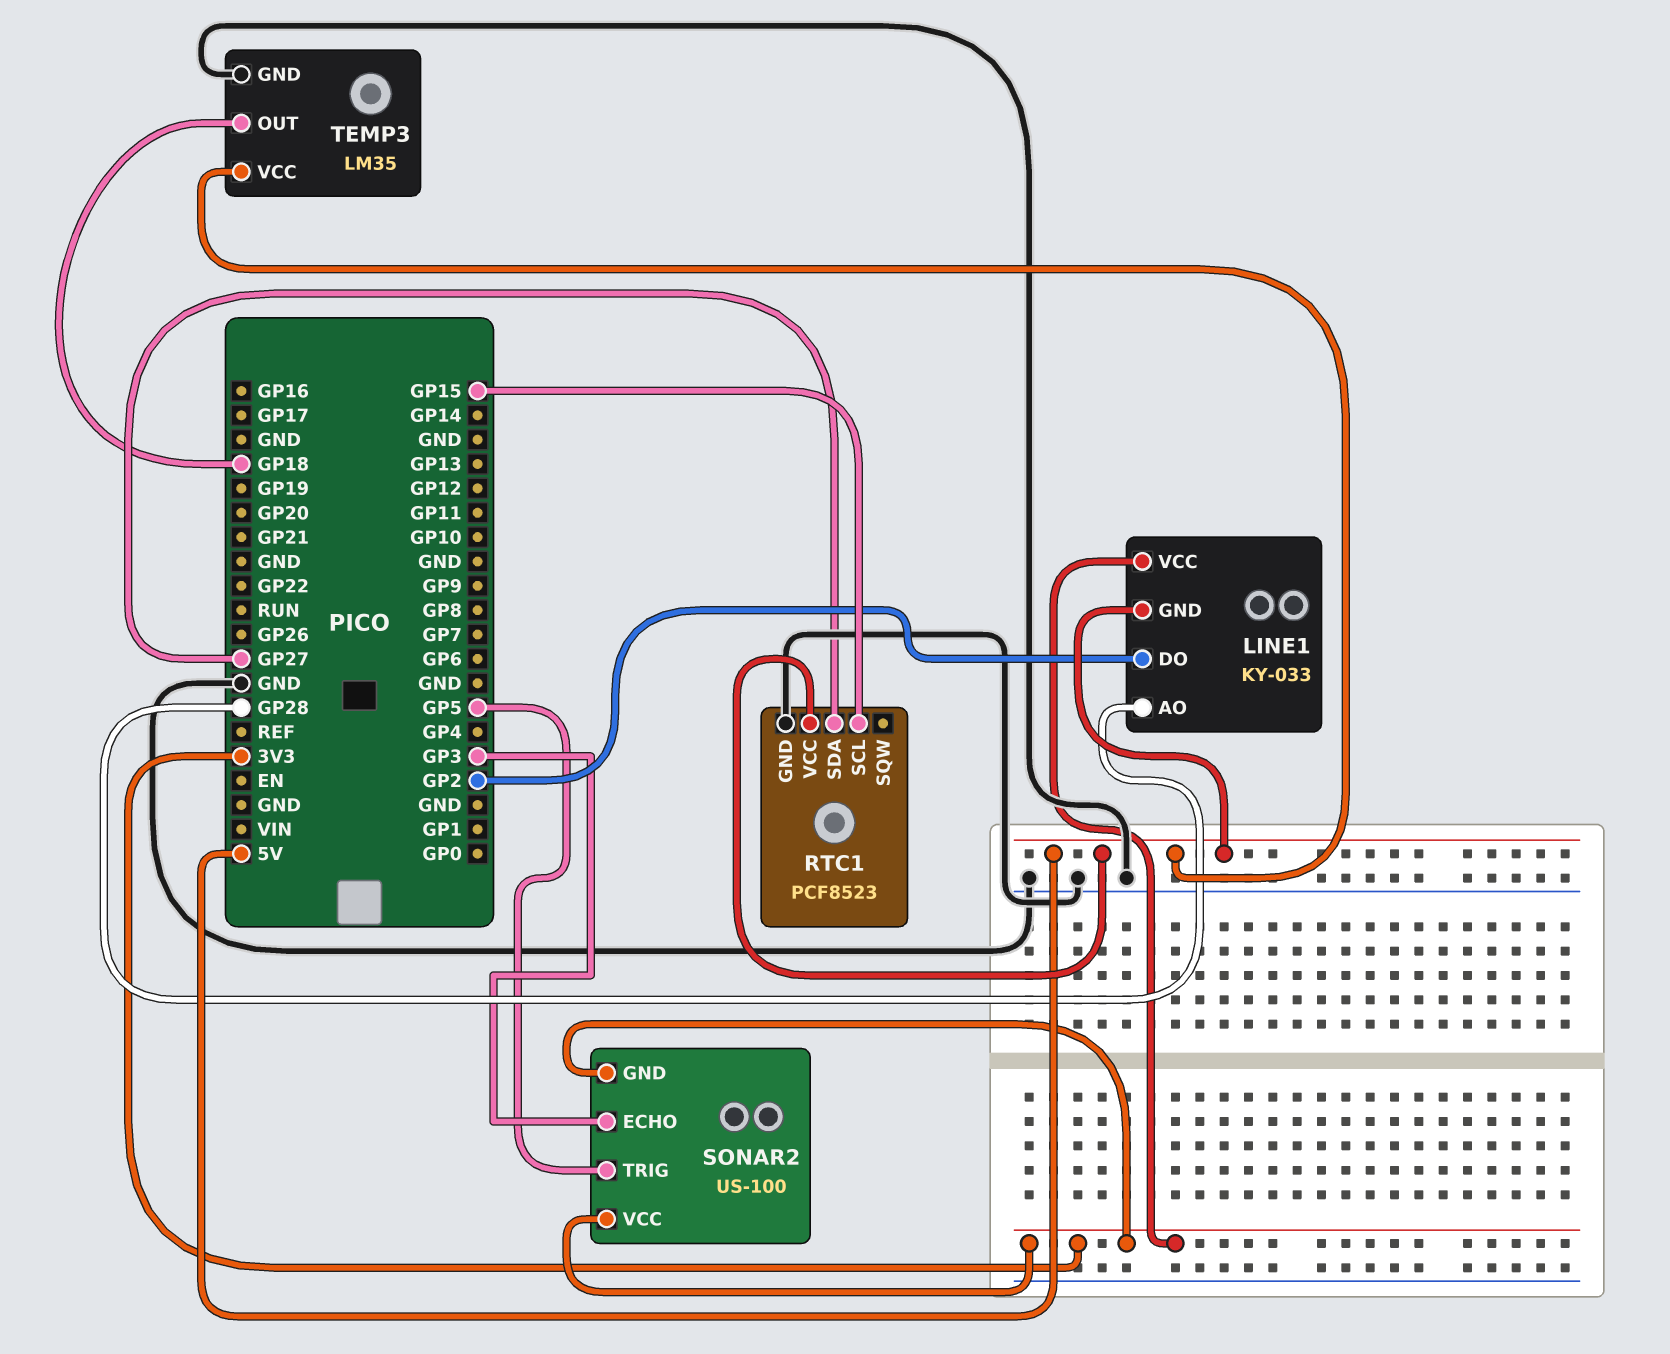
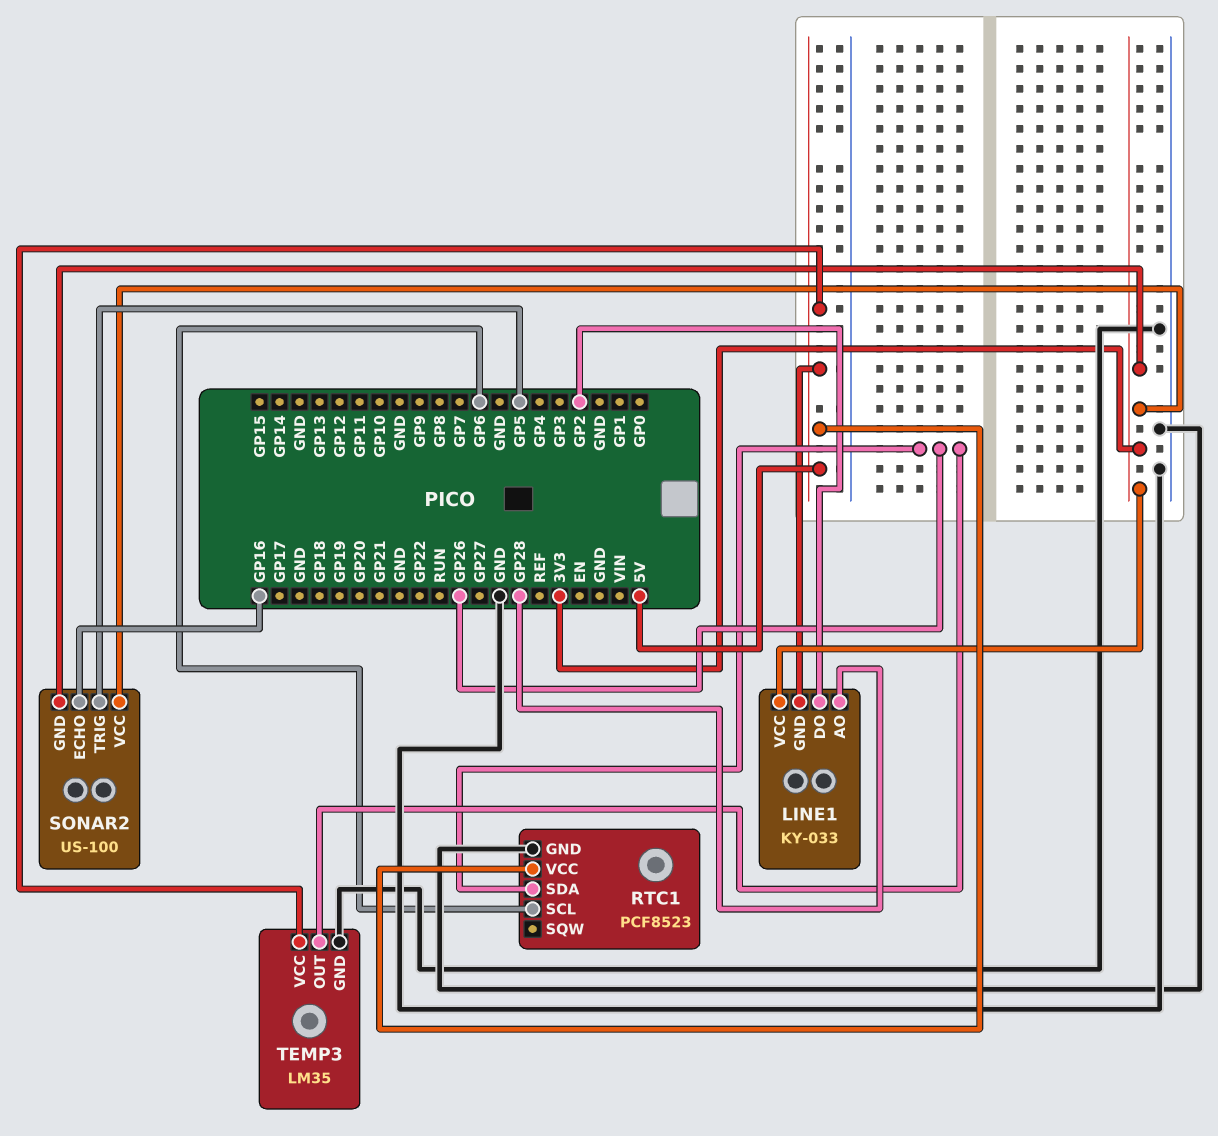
RTC1 pin SCL: GP15 -> GP6
RTC1 pin SDA: GP27 -> GP26
SONAR2 pin ECHO: GP3 -> GP16
TEMP3 pin OUT: GP18 -> GP26

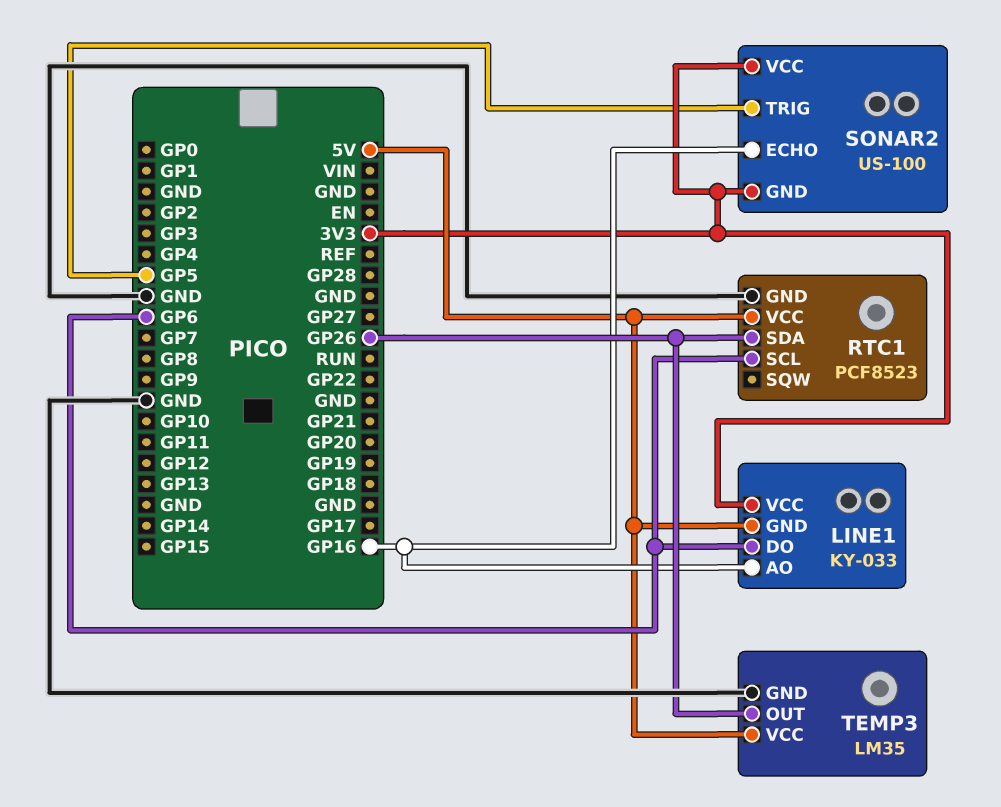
LINE1 pin AO: GP28 -> GP16
LINE1 pin DO: GP2 -> GP6

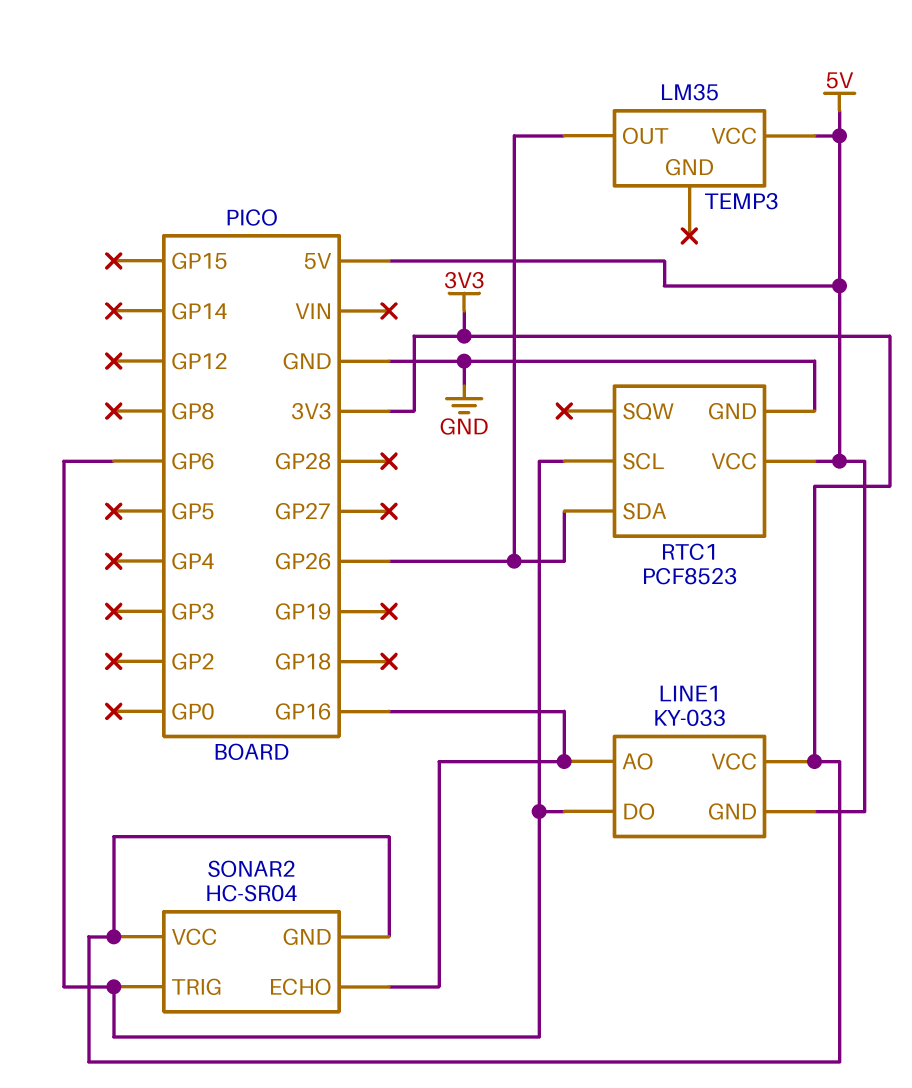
SONAR2: US-100 -> HC-SR04
SONAR2 pin TRIG: GP5 -> GP6
TEMP3 pin GND: GND -> none

